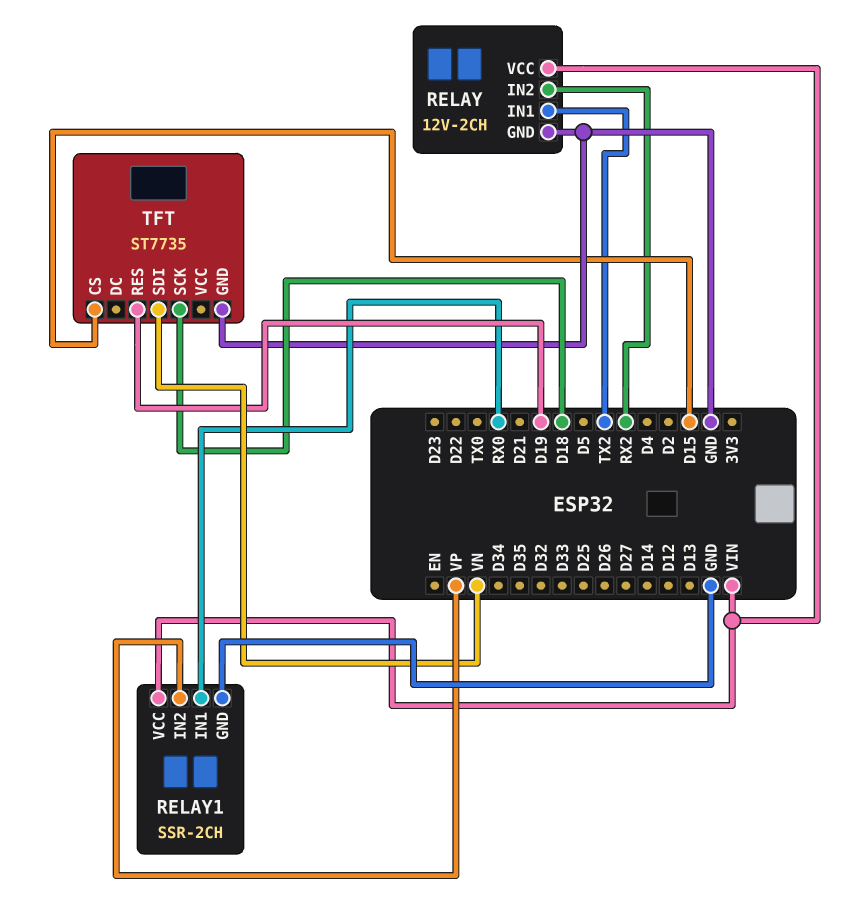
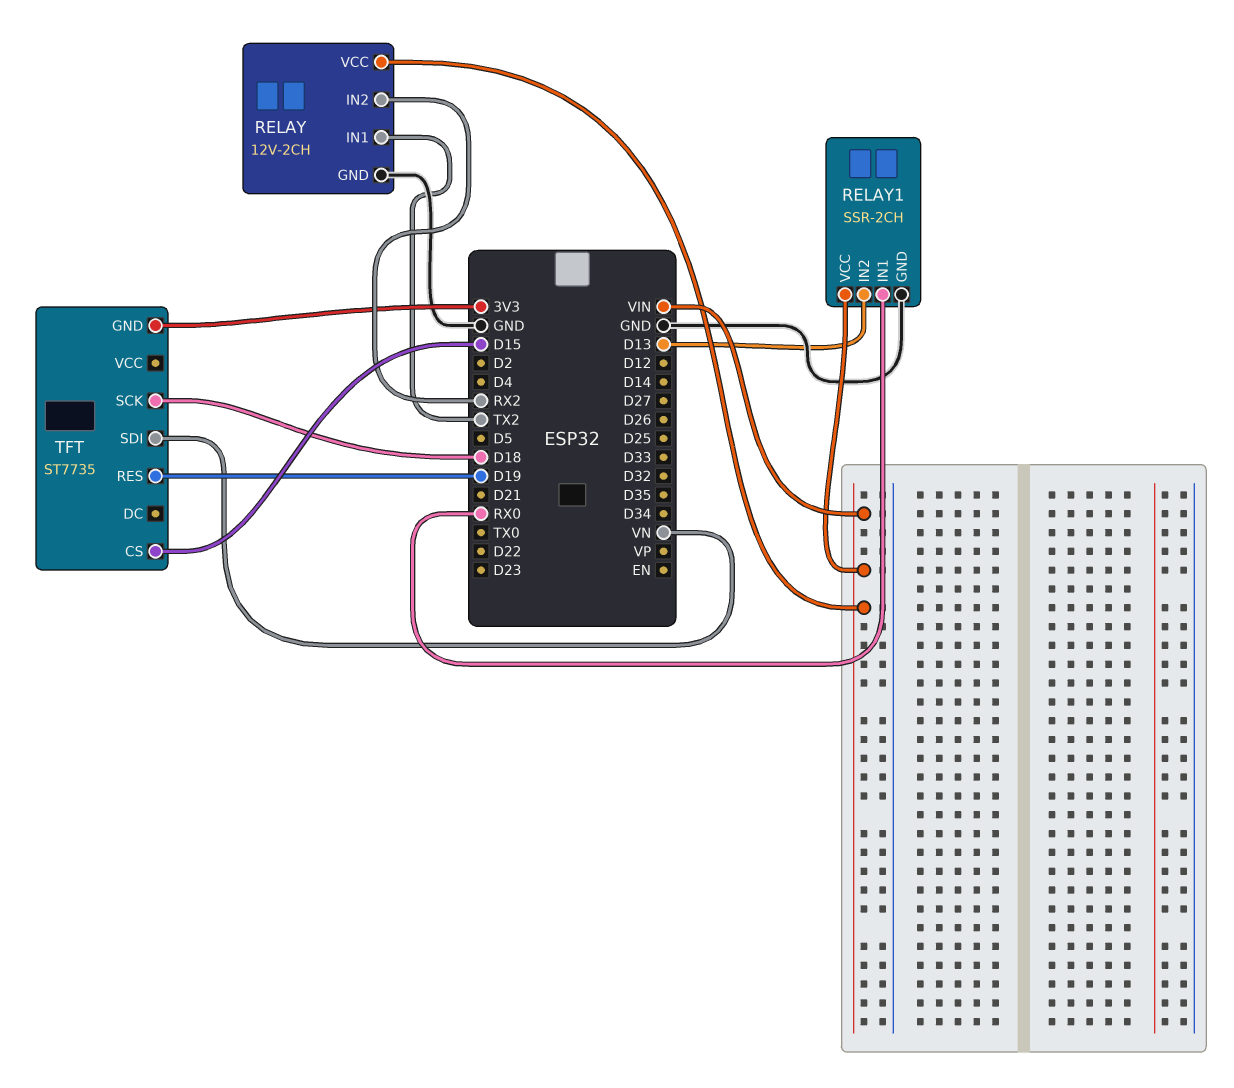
RELAY1 pin IN2: VP -> D13
TFT pin GND: GND -> 3V3

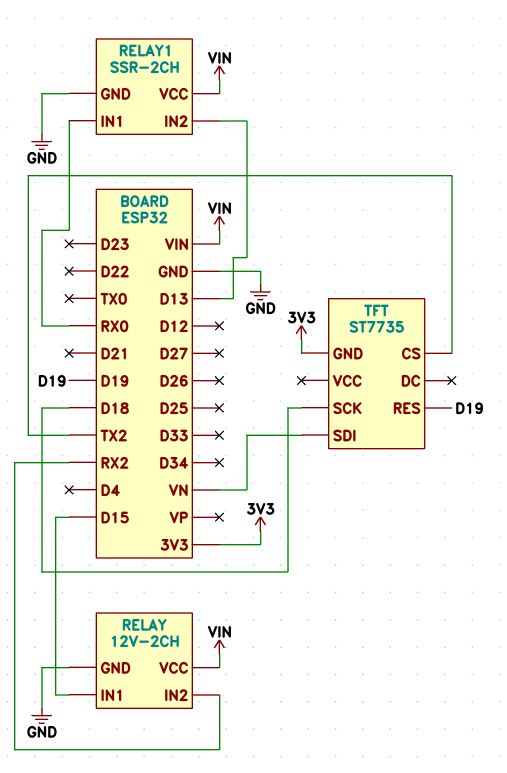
RELAY pin IN1: TX2 -> D15
TFT pin CS: D15 -> TX2

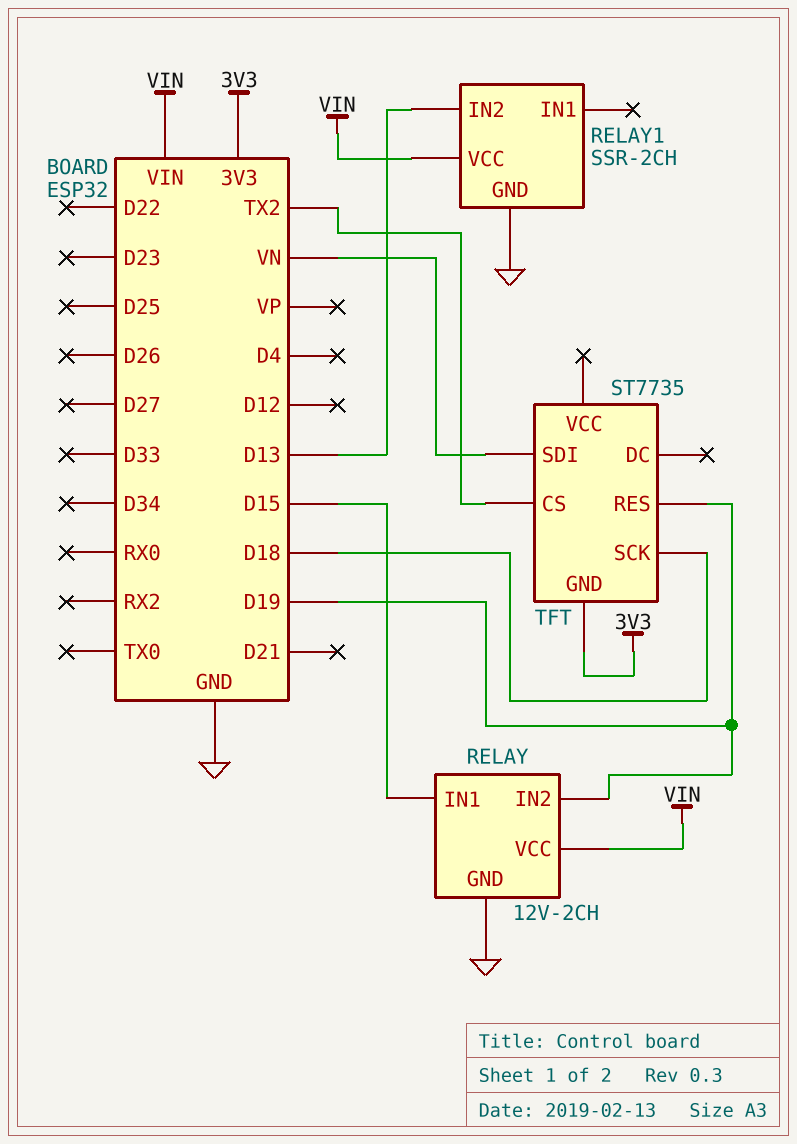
RELAY pin IN2: RX2 -> D19
RELAY1 pin IN1: RX0 -> none

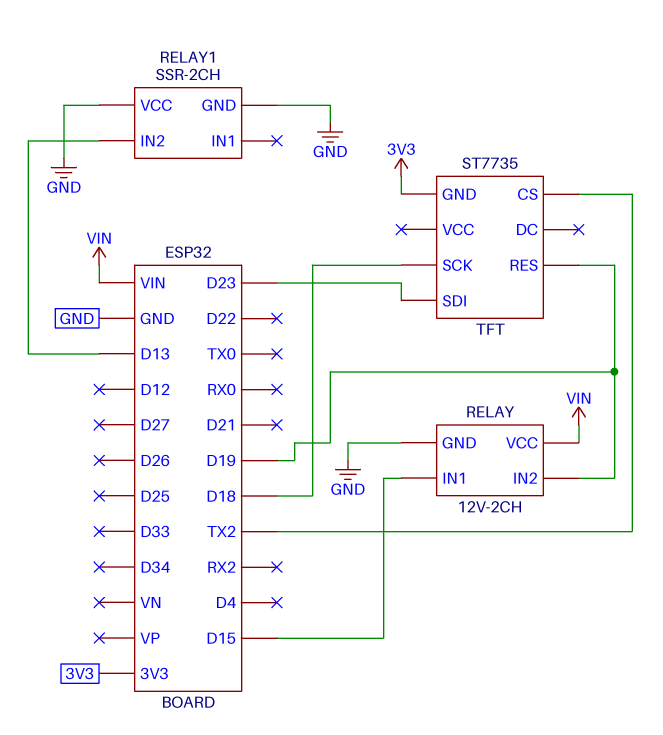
RELAY1 pin VCC: VIN -> GND
TFT pin SDI: VN -> D23

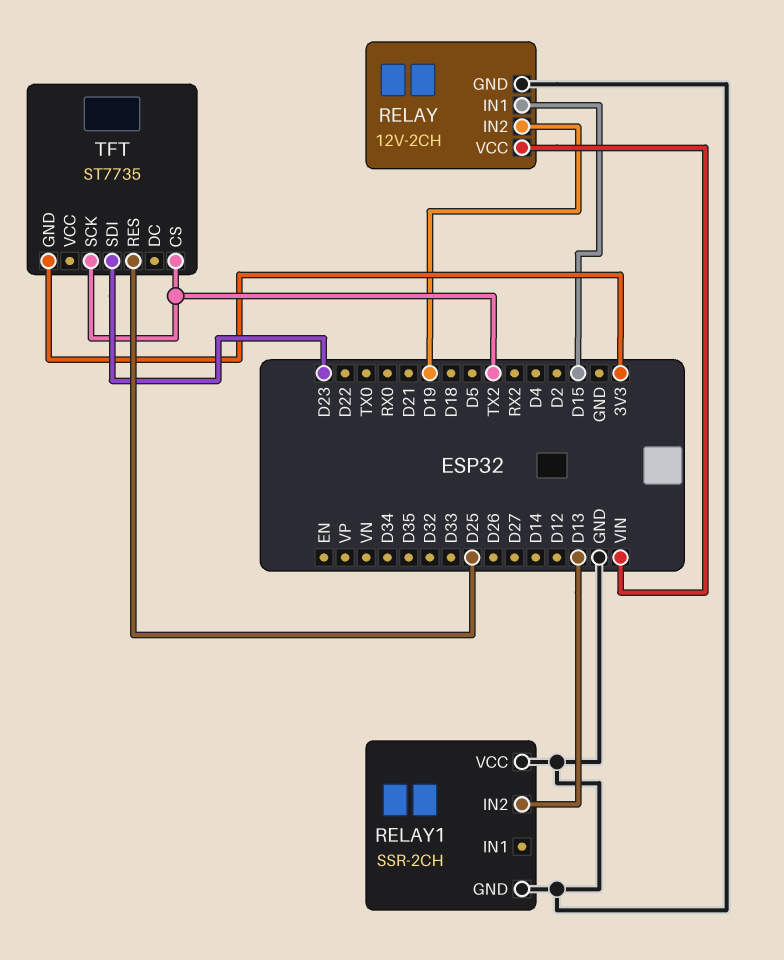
TFT pin RES: D19 -> D25
TFT pin SCK: D18 -> TX2

